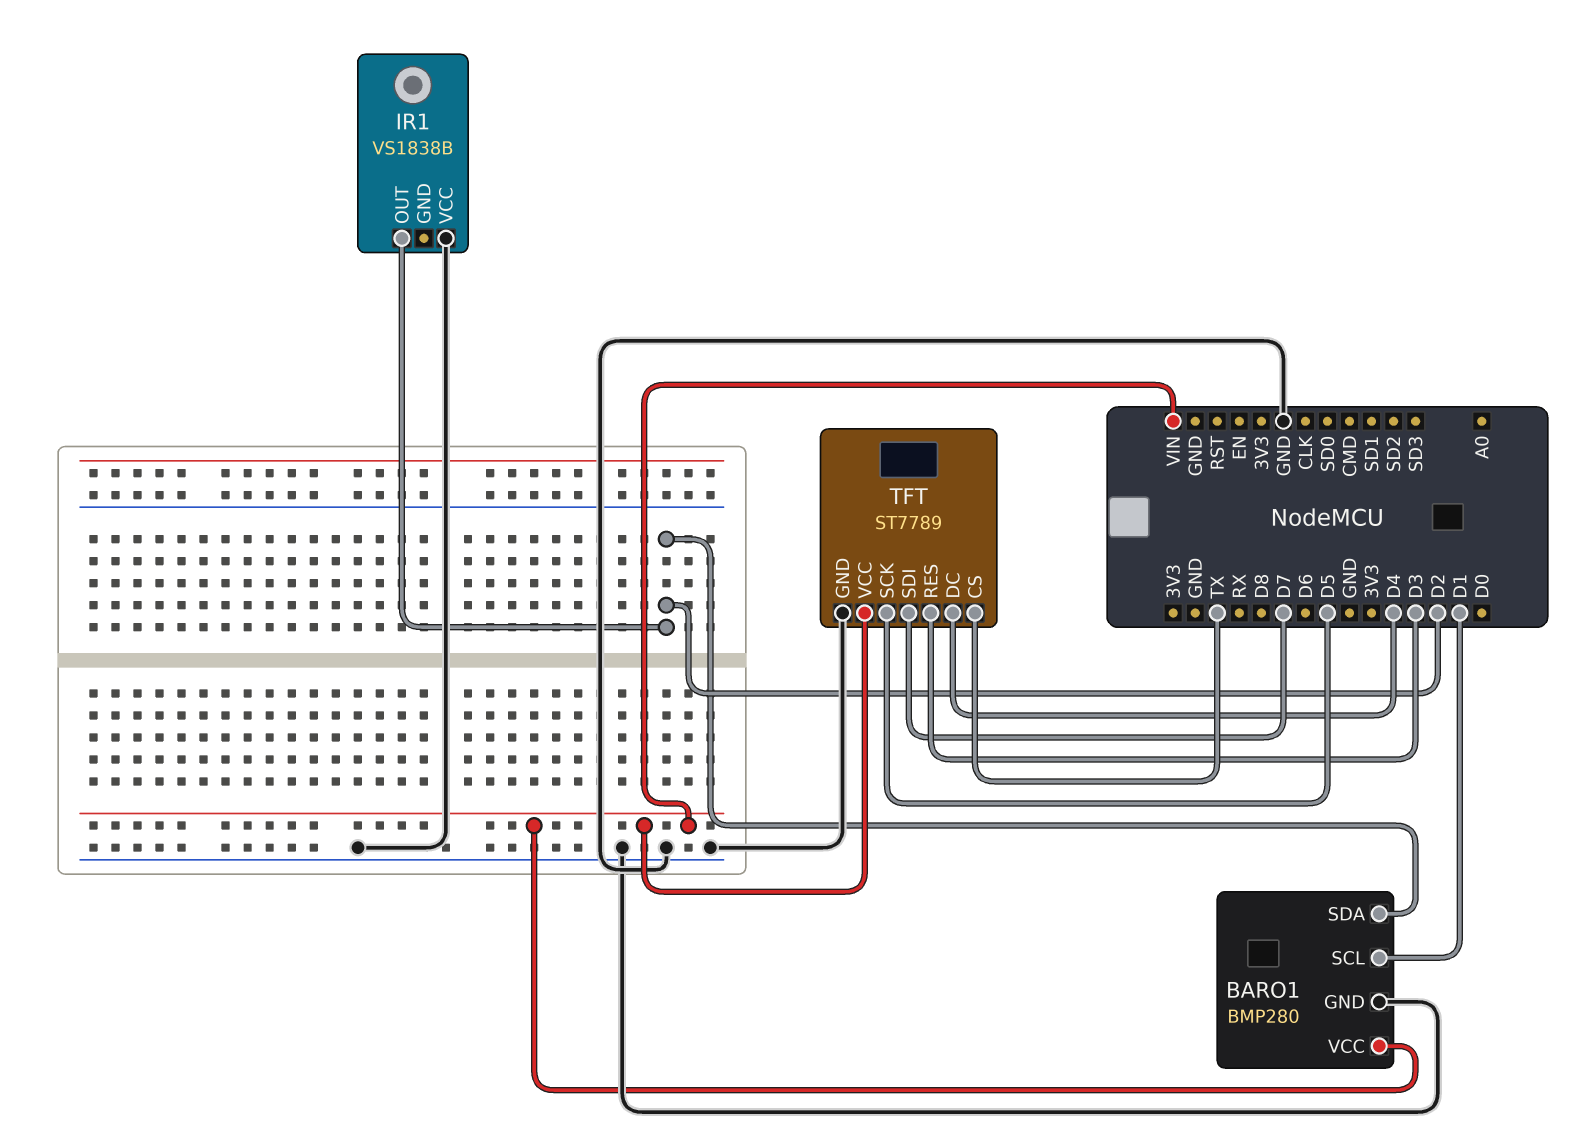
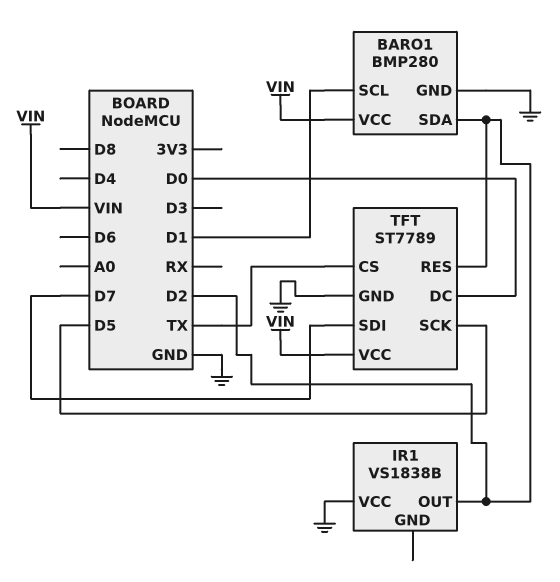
TFT pin DC: D4 -> D0
TFT pin RES: D3 -> D2

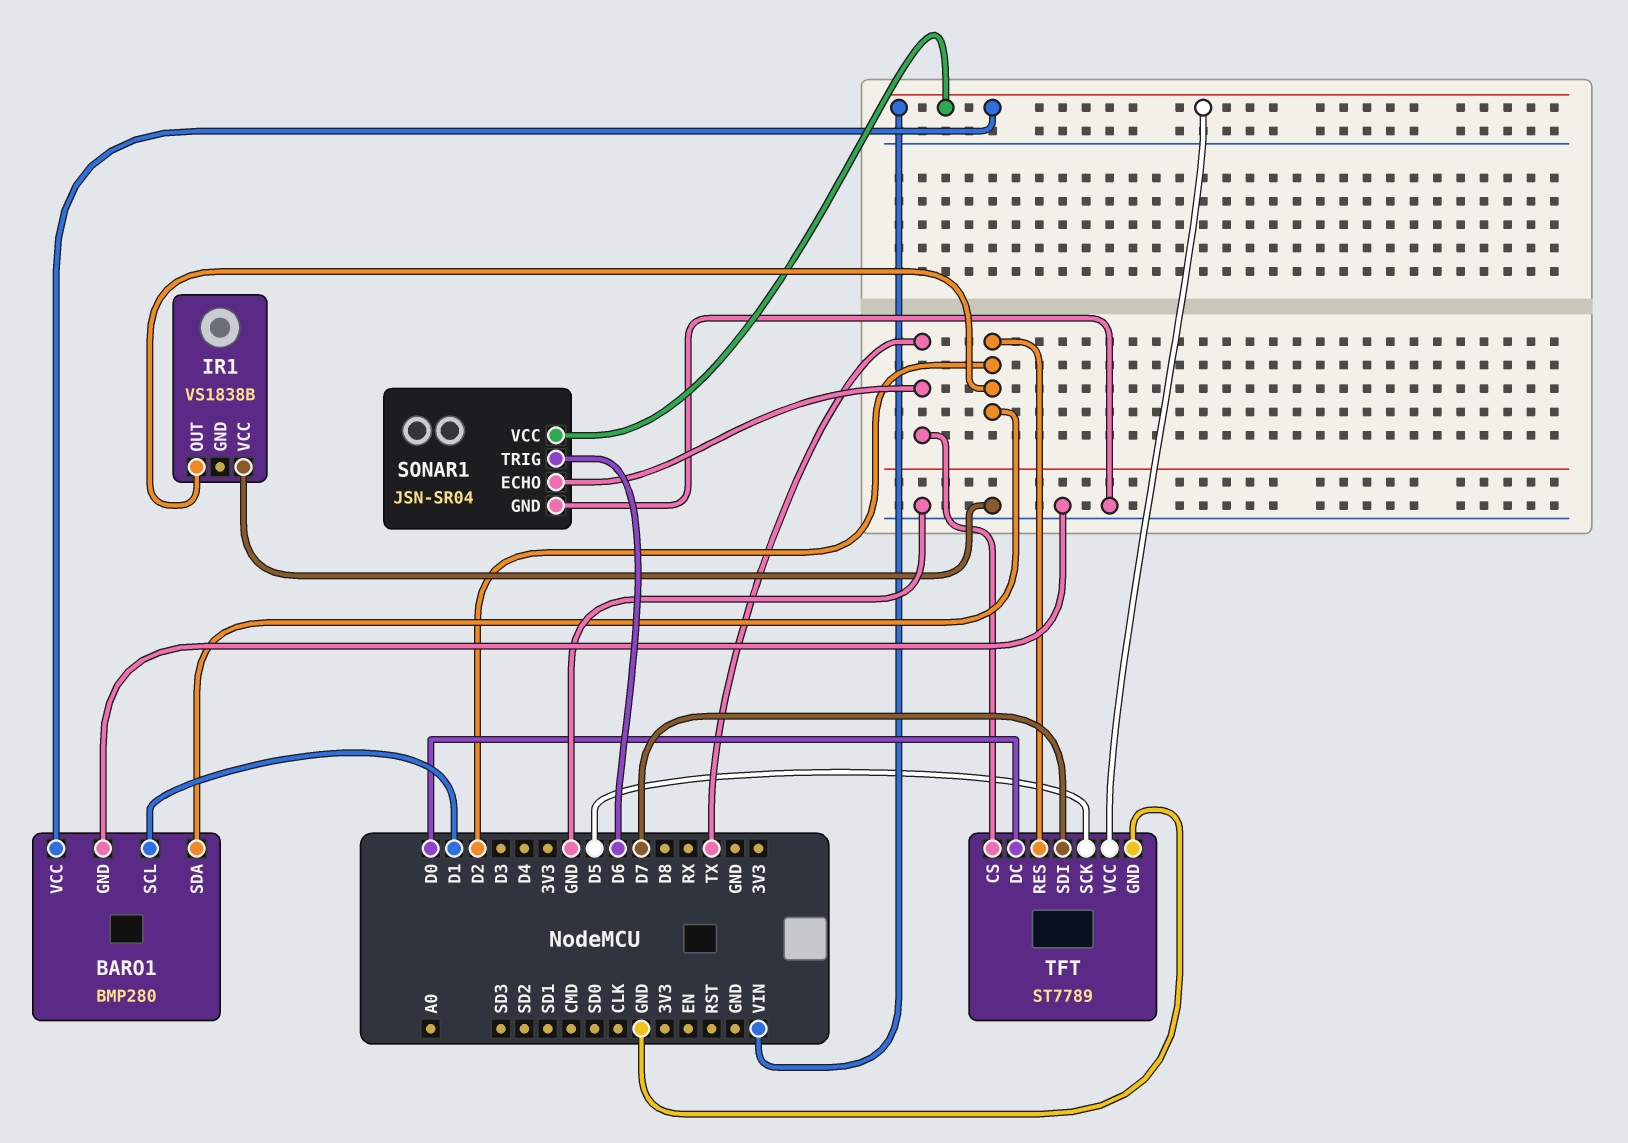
SONAR1: none -> JSN-SR04
SONAR1 pin ECHO: none -> TX
SONAR1 pin GND: none -> GND
SONAR1 pin TRIG: none -> D6
SONAR1 pin VCC: none -> VIN

